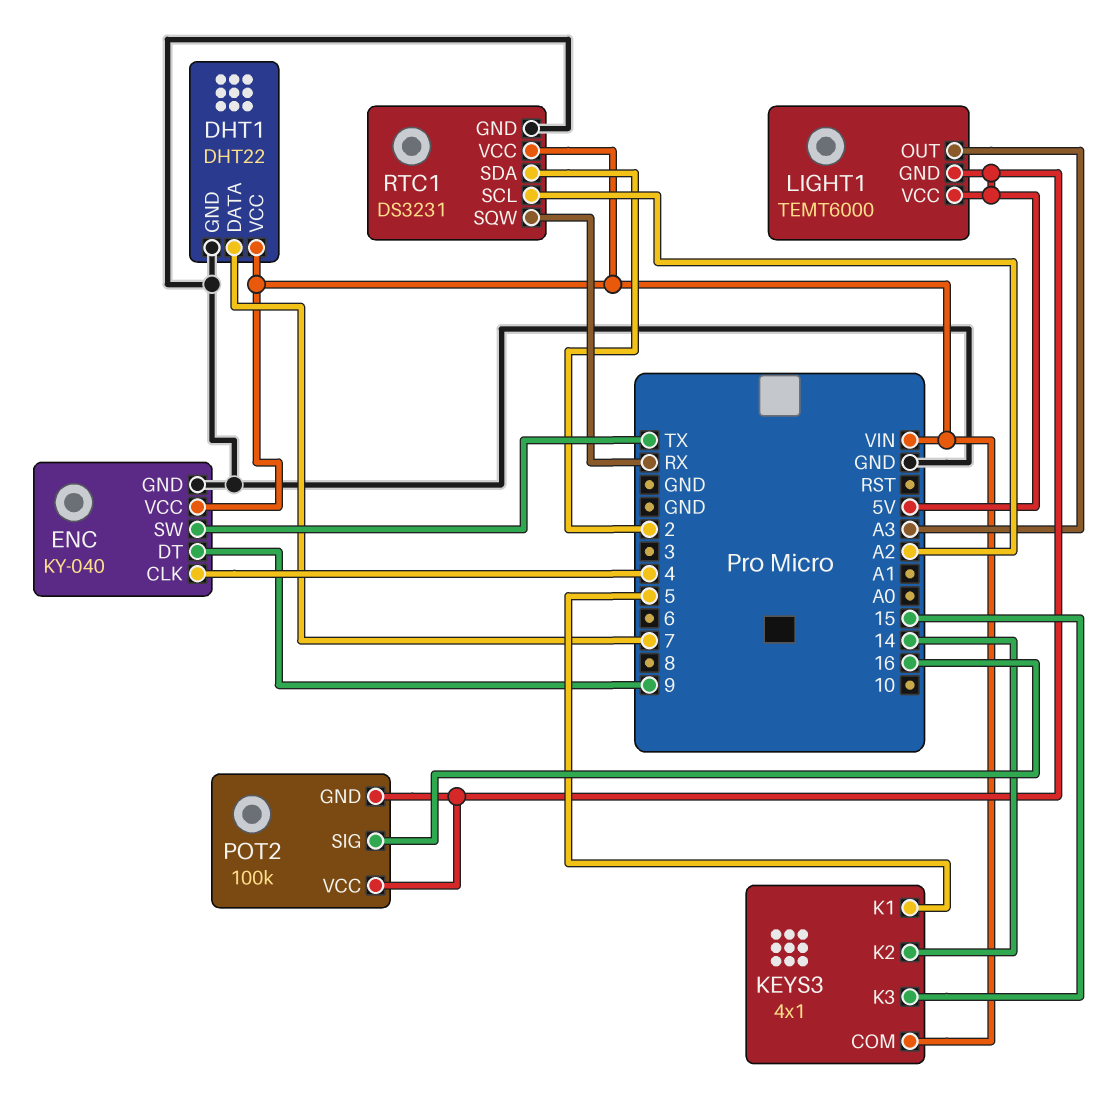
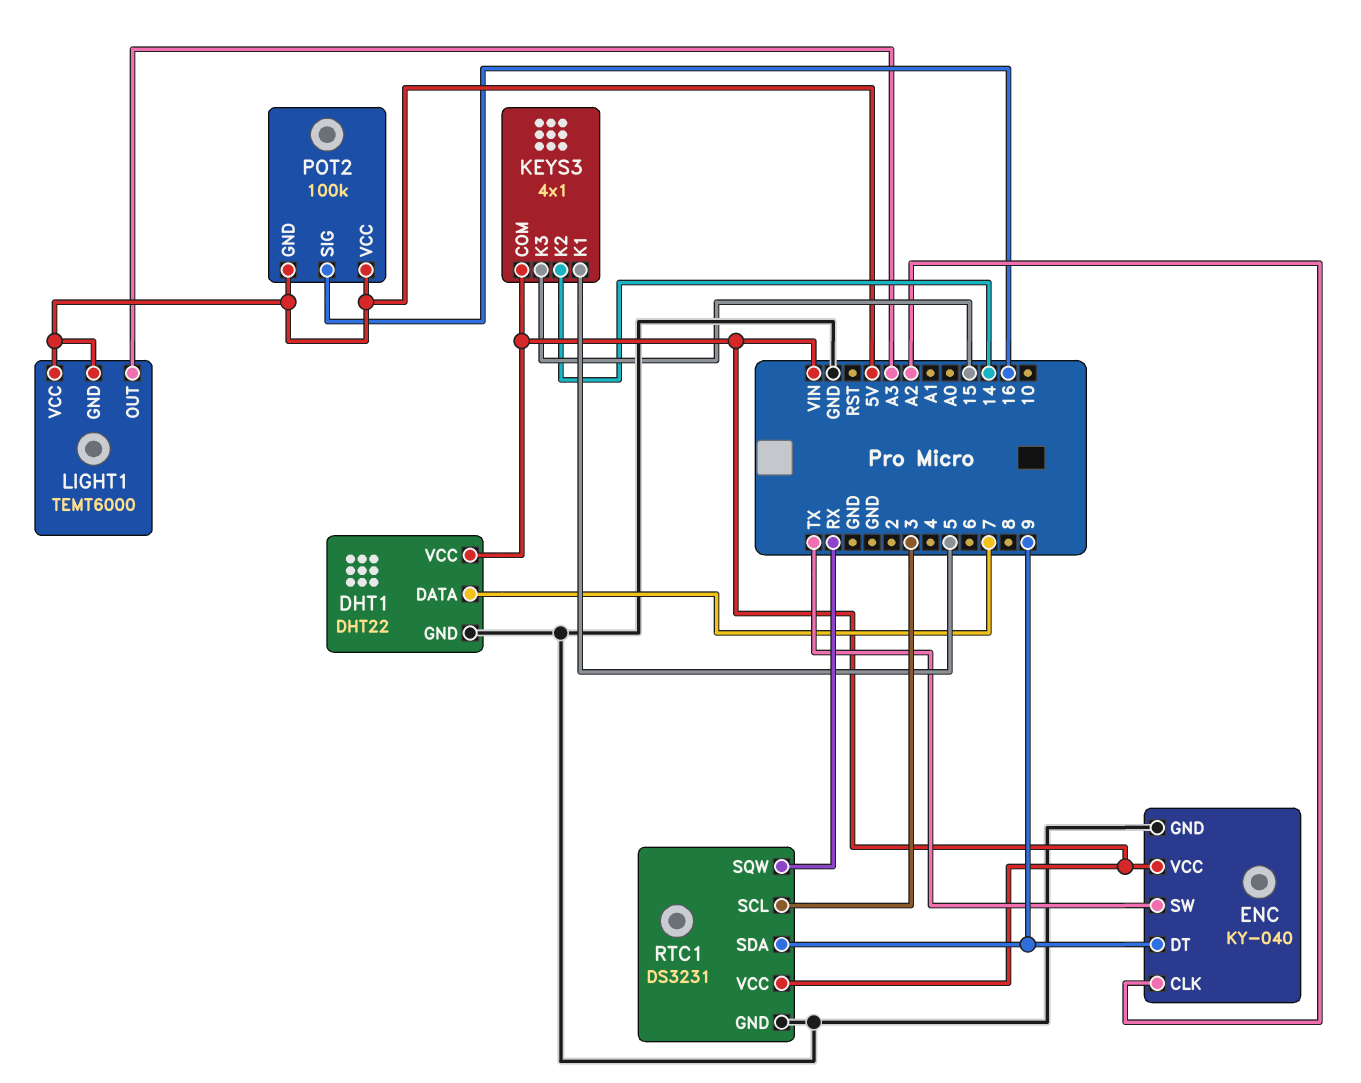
ENC pin CLK: 4 -> A2
RTC1 pin SCL: A2 -> 3
RTC1 pin SDA: 2 -> 9

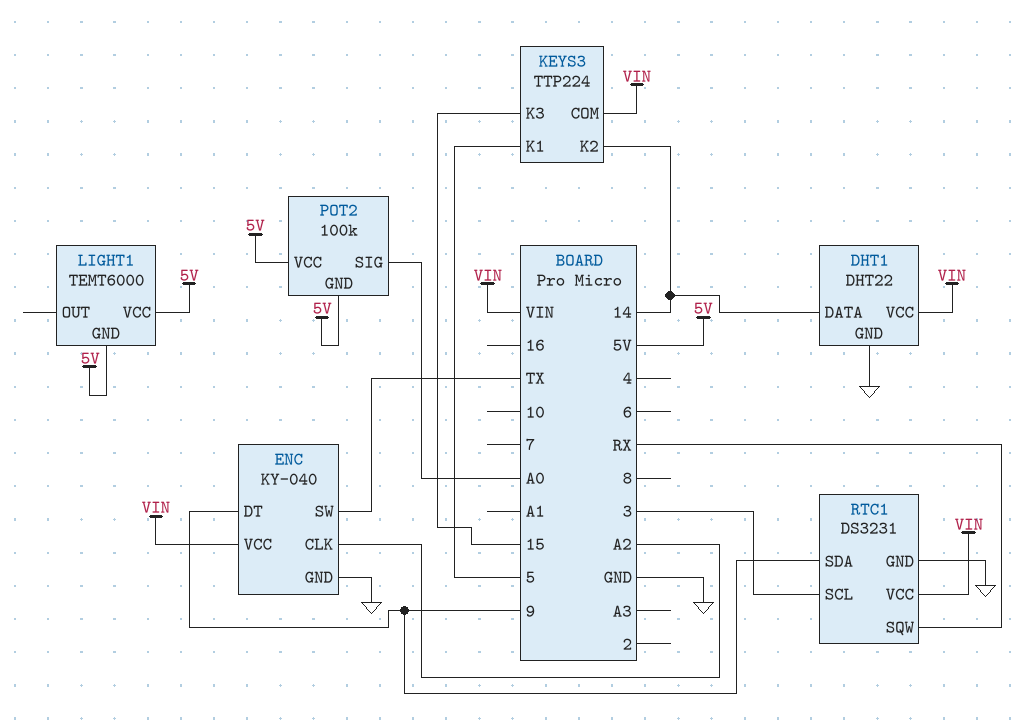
DHT1 pin DATA: 7 -> 14
KEYS3: 4x1 -> TTP224
LIGHT1 pin OUT: A3 -> none
POT2 pin SIG: 16 -> A0

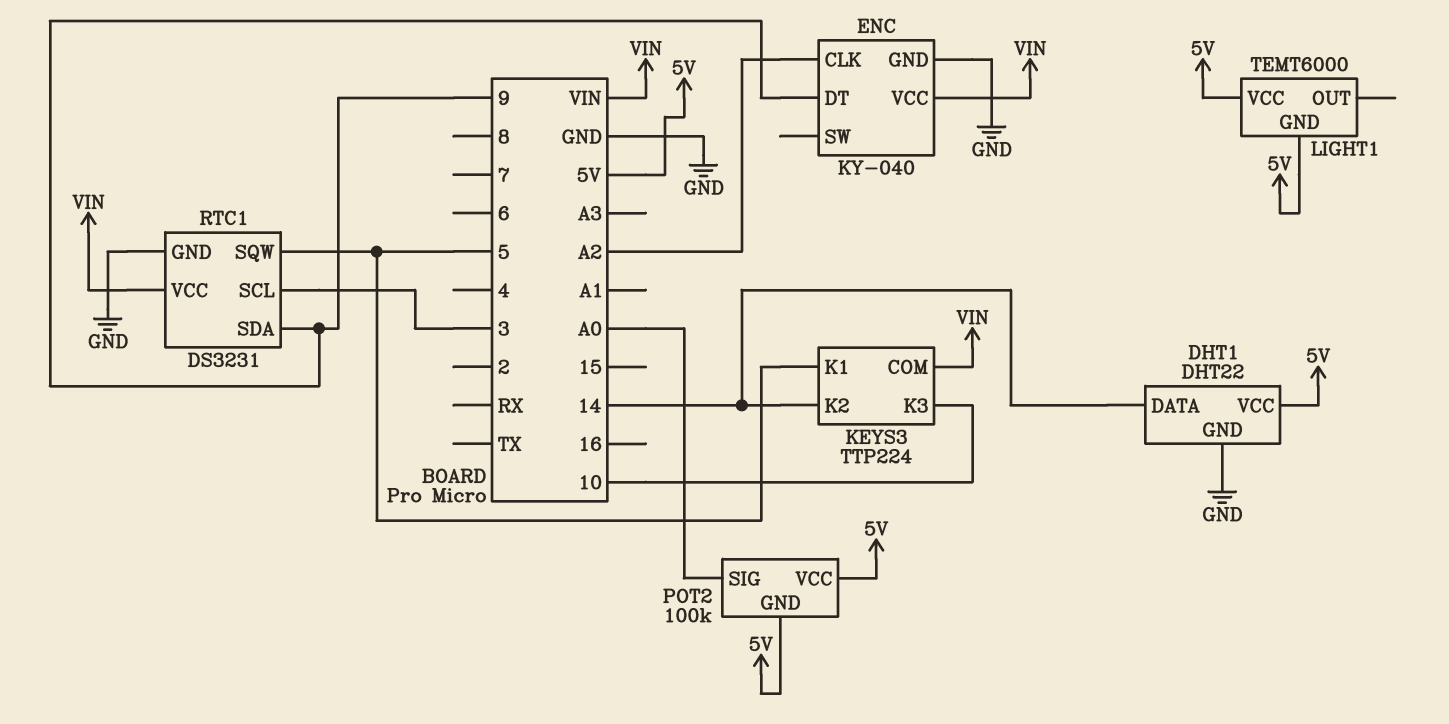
DHT1 pin VCC: VIN -> 5V
ENC pin SW: TX -> none
KEYS3 pin K3: 15 -> 10
RTC1 pin SQW: RX -> 5

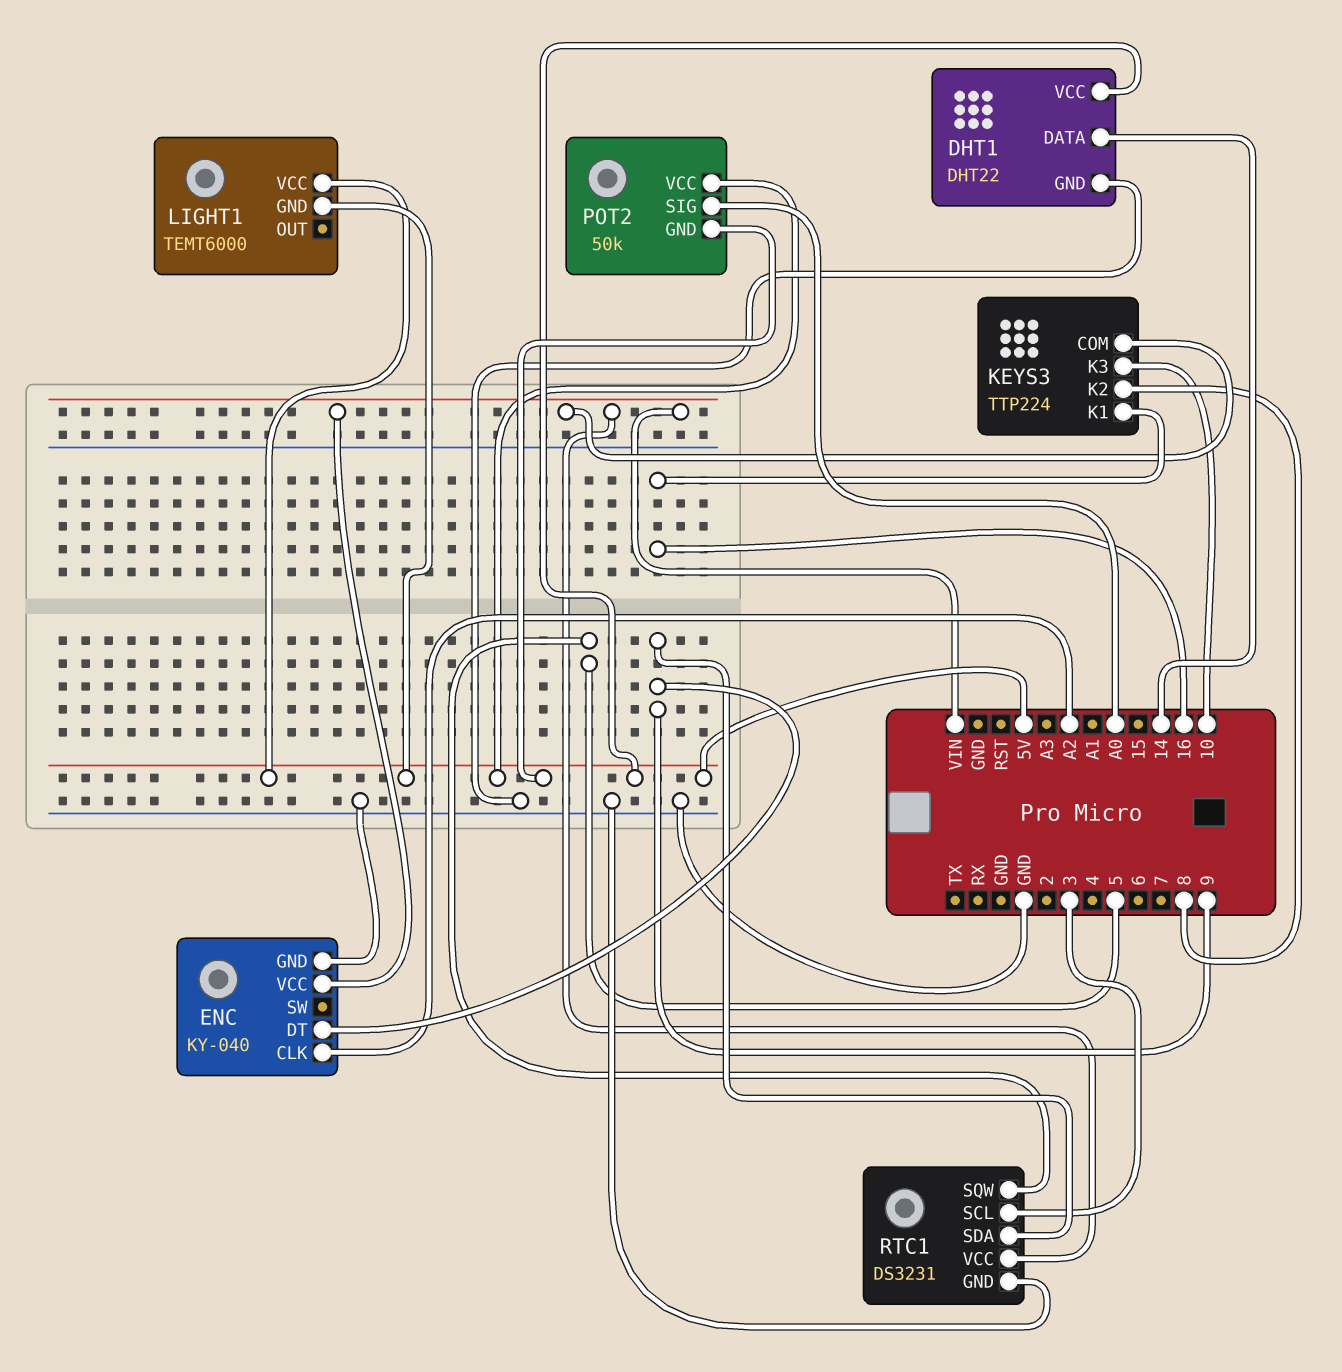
KEYS3 pin K1: 5 -> 16
KEYS3 pin K2: 14 -> 8
POT2: 100k -> 50k

